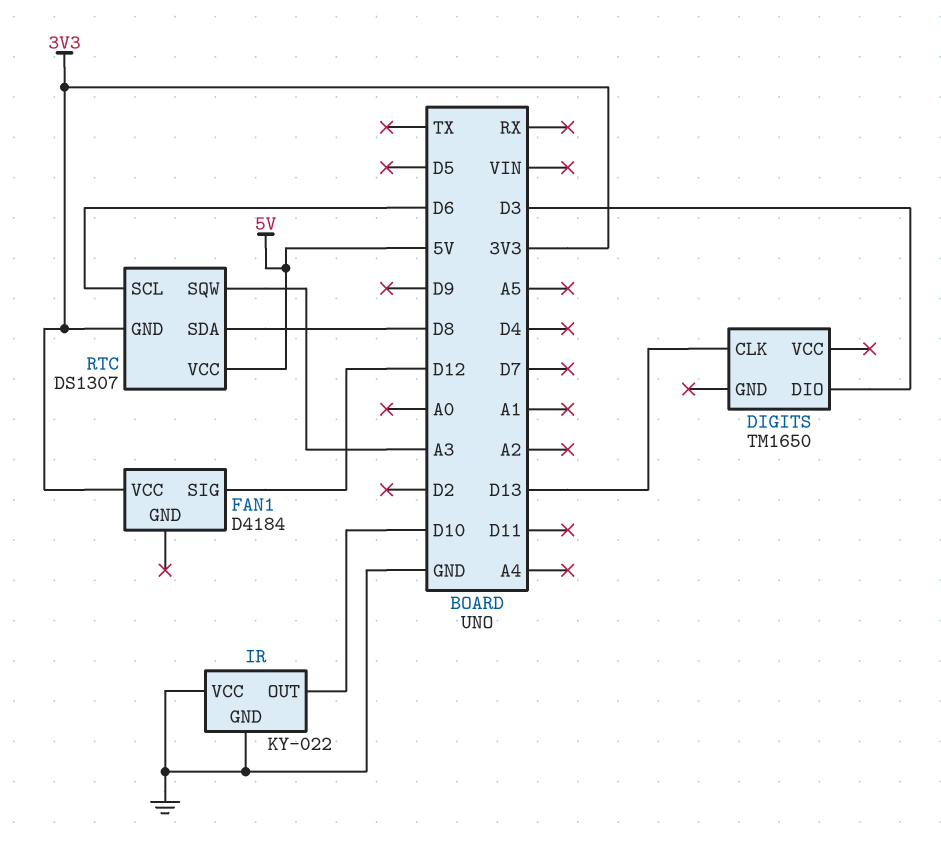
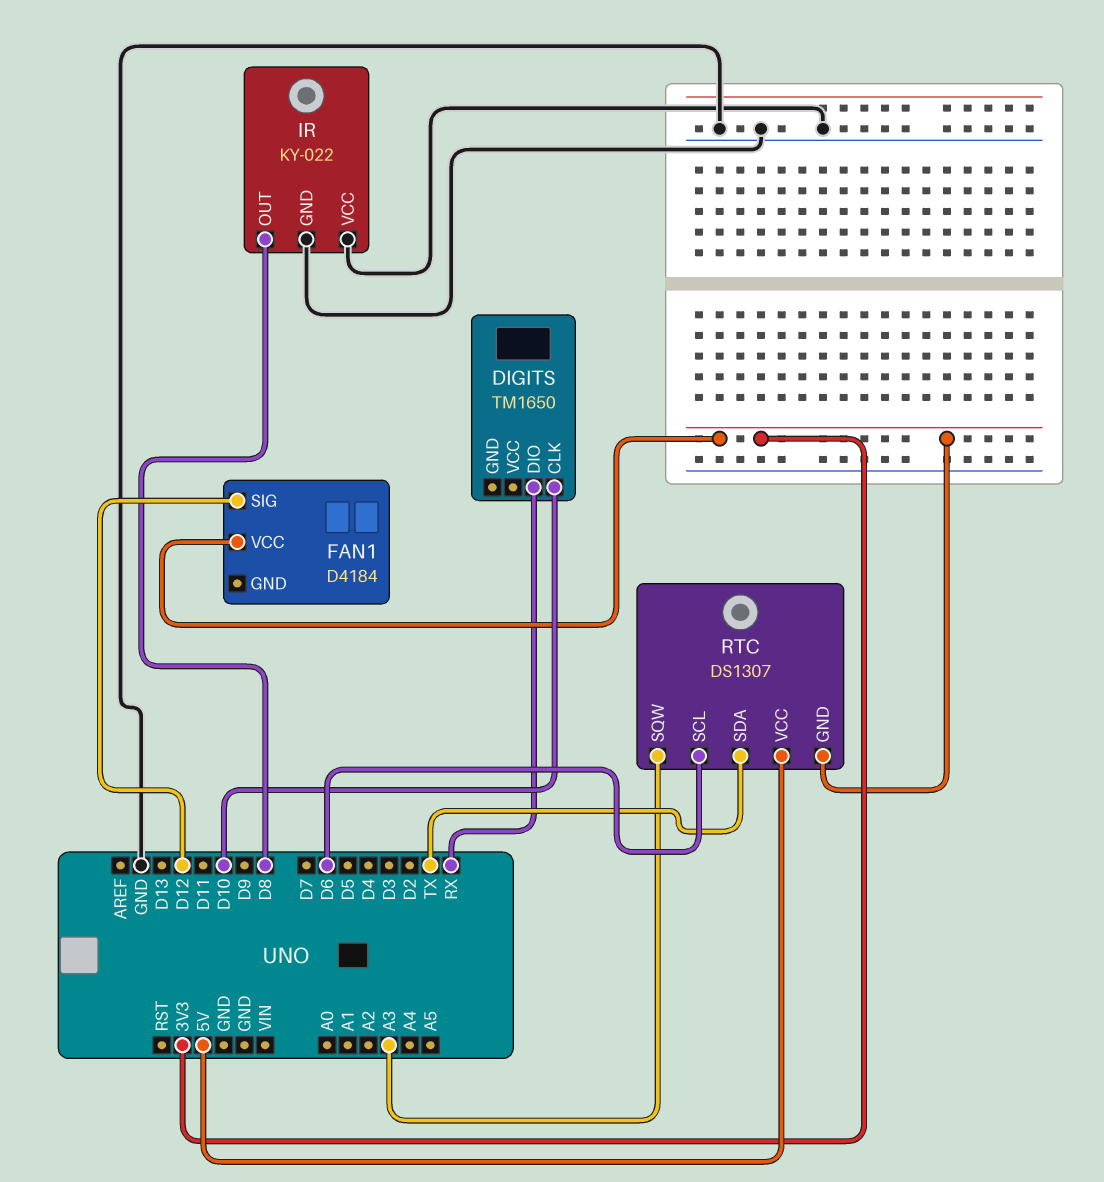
DIGITS pin CLK: D13 -> D10
DIGITS pin DIO: D3 -> RX
IR pin OUT: D10 -> D8
RTC pin SDA: D8 -> TX

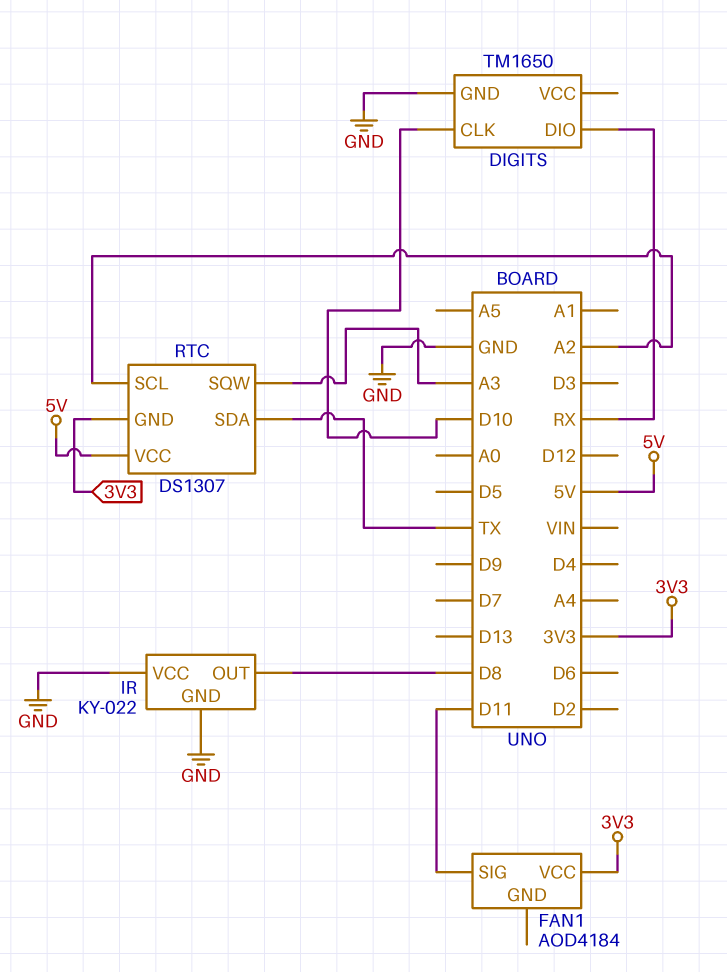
DIGITS pin GND: none -> GND
FAN1: D4184 -> AOD4184
FAN1 pin SIG: D12 -> D11
RTC pin SCL: D6 -> A2

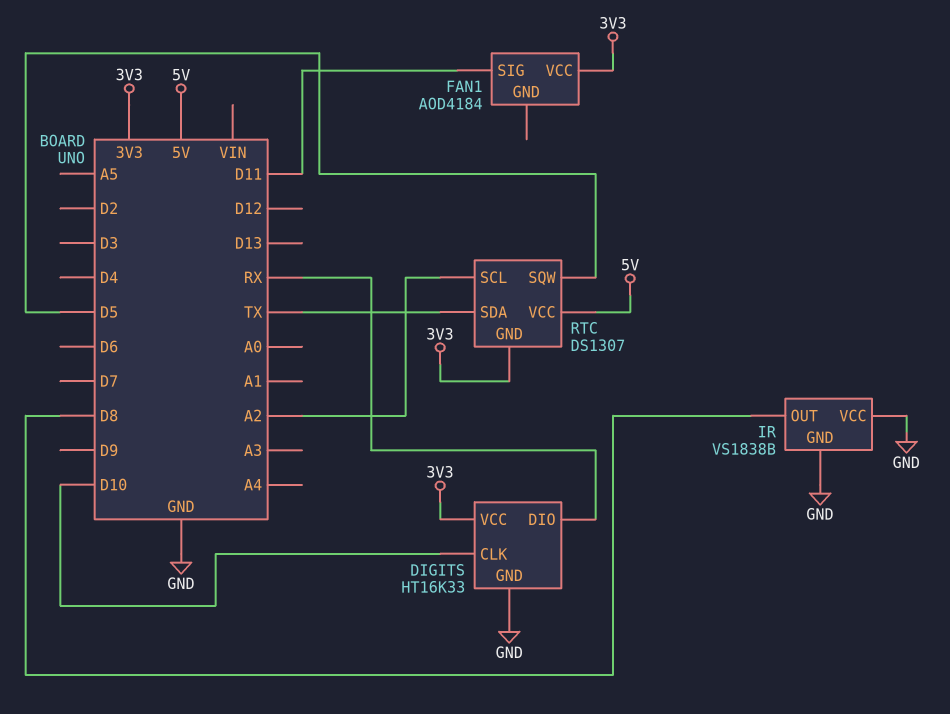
DIGITS: TM1650 -> HT16K33
DIGITS pin VCC: none -> 3V3
IR: KY-022 -> VS1838B
RTC pin SQW: A3 -> D5

